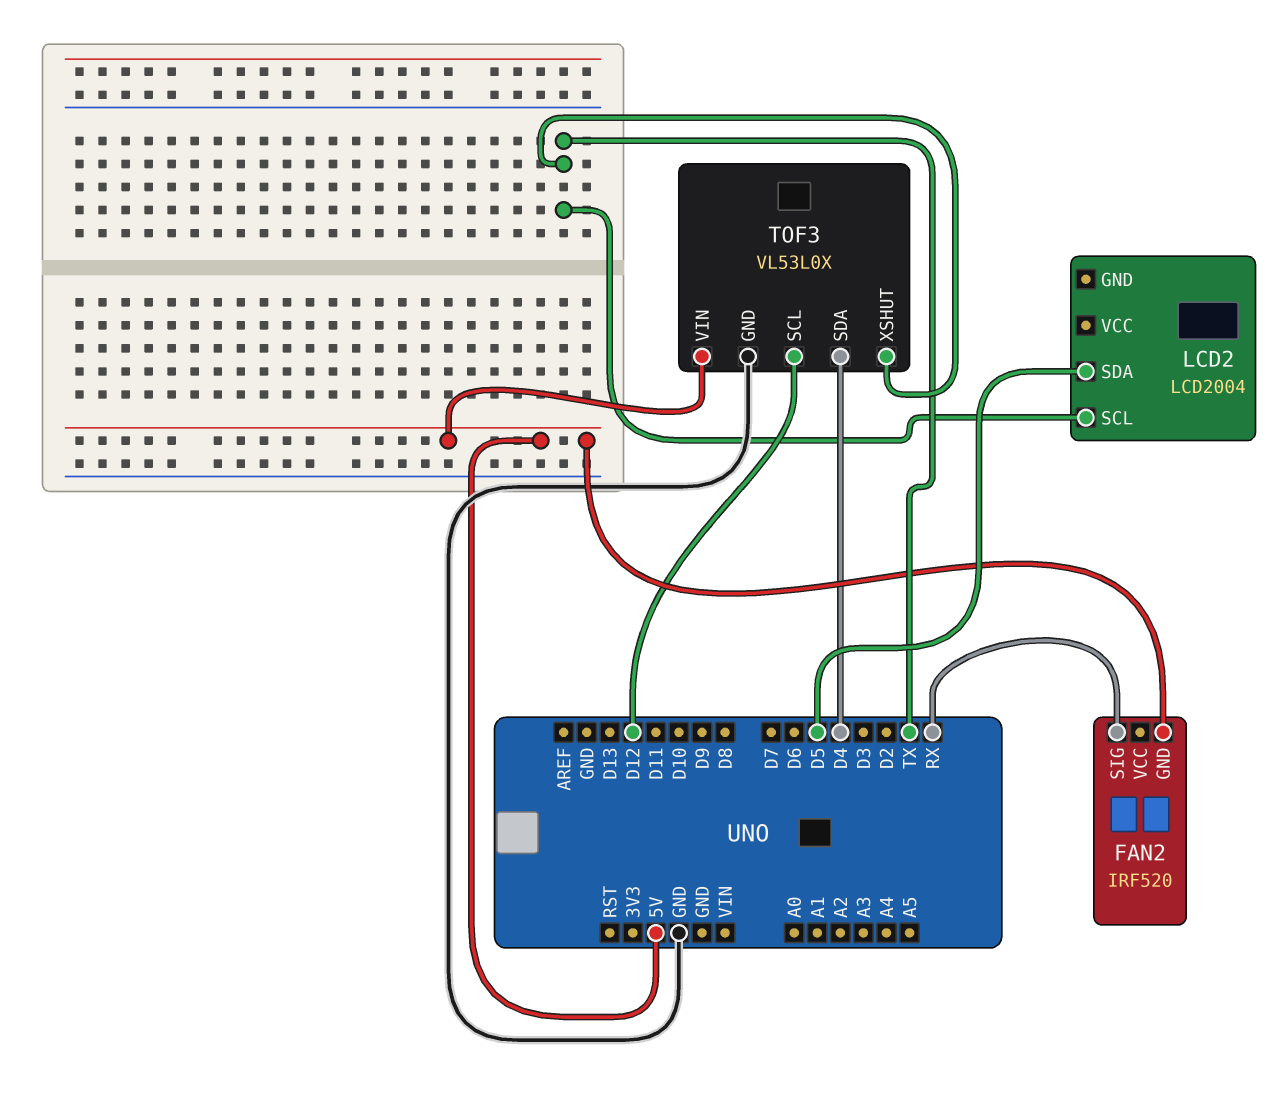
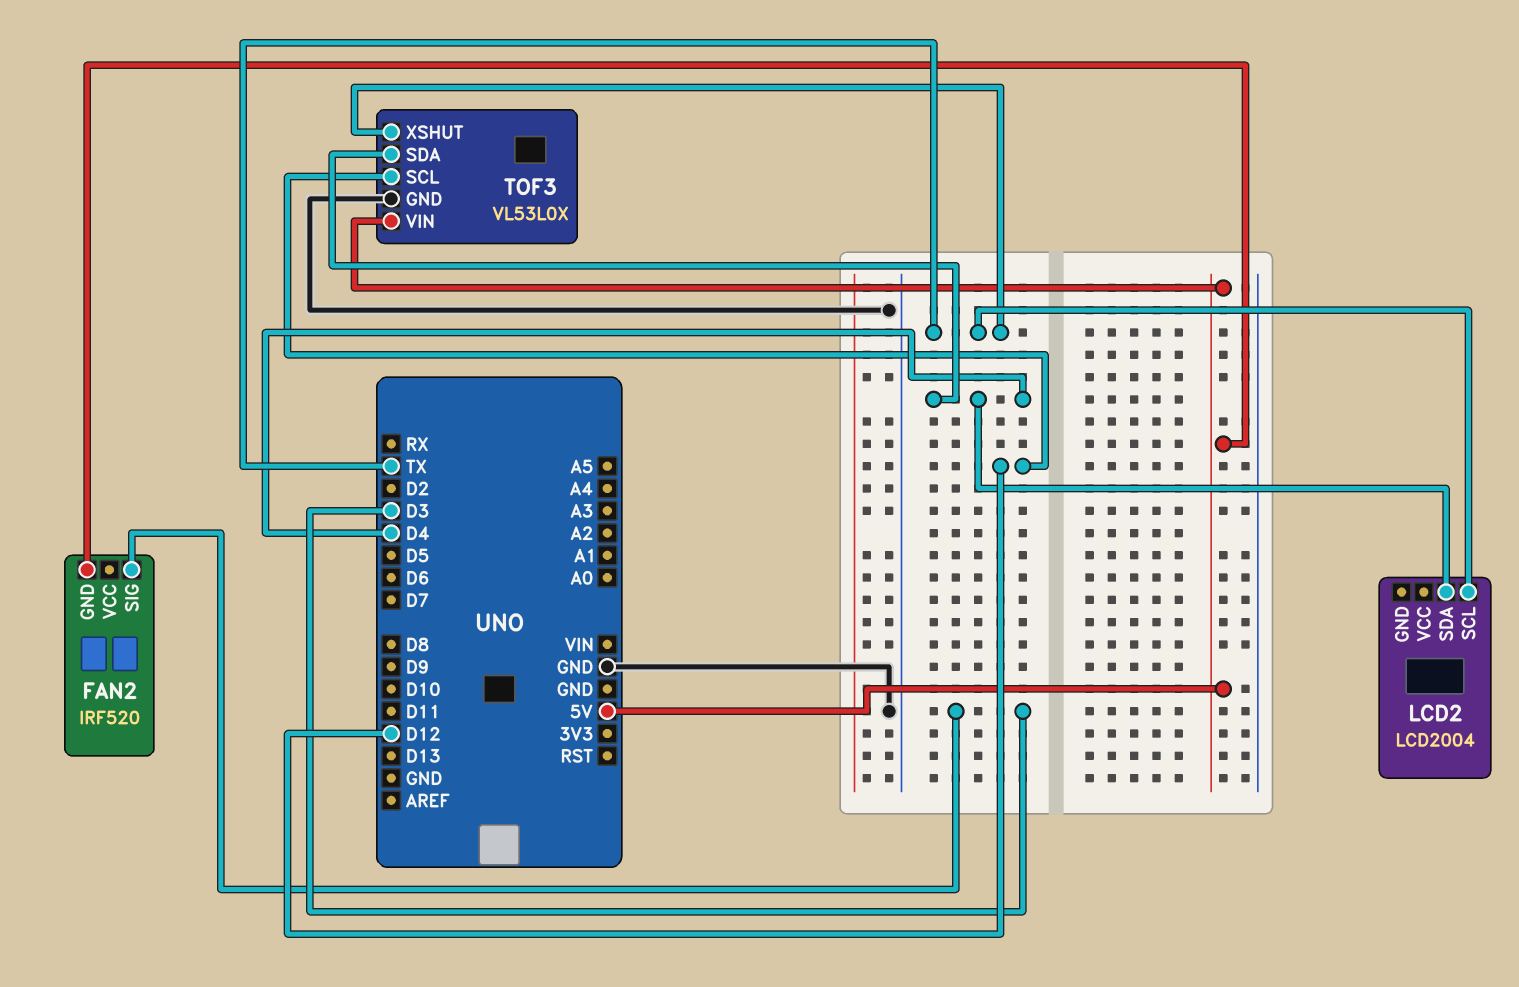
FAN2 pin SIG: RX -> D3
LCD2 pin SDA: D5 -> D4

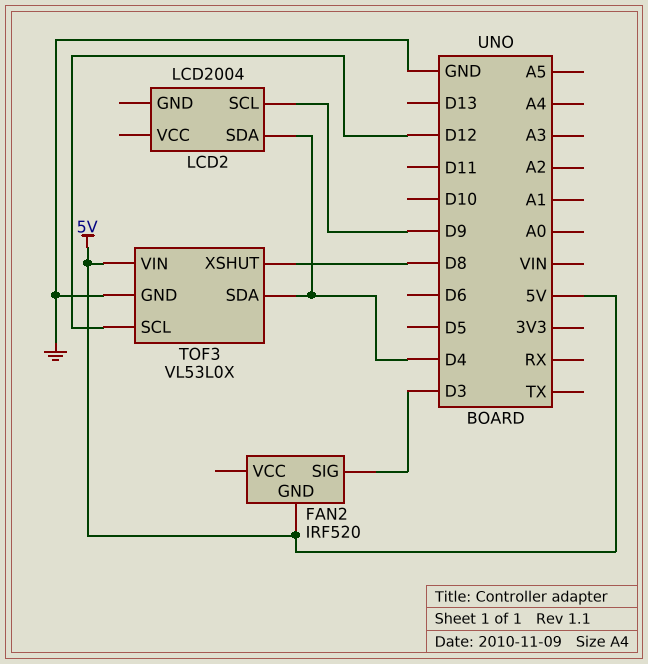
LCD2 pin SCL: TX -> D9
TOF3 pin XSHUT: TX -> D8

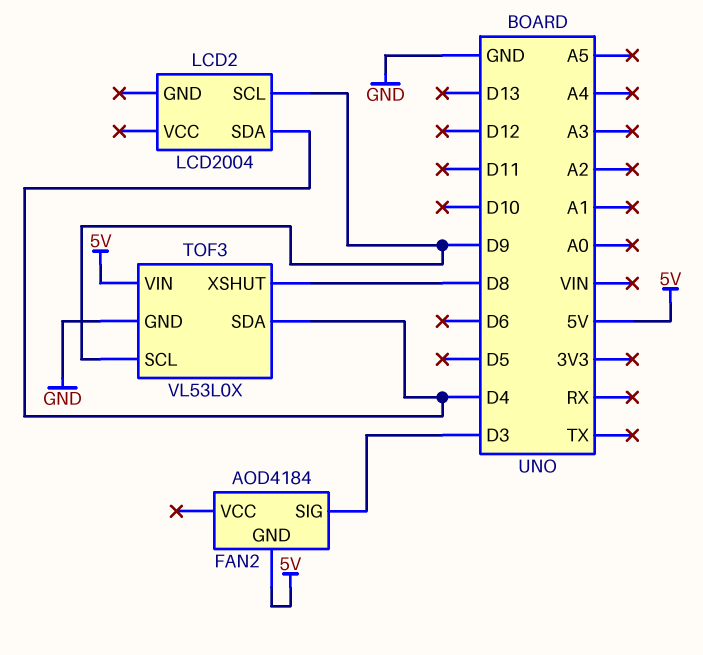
FAN2: IRF520 -> AOD4184
TOF3 pin SCL: D12 -> D9

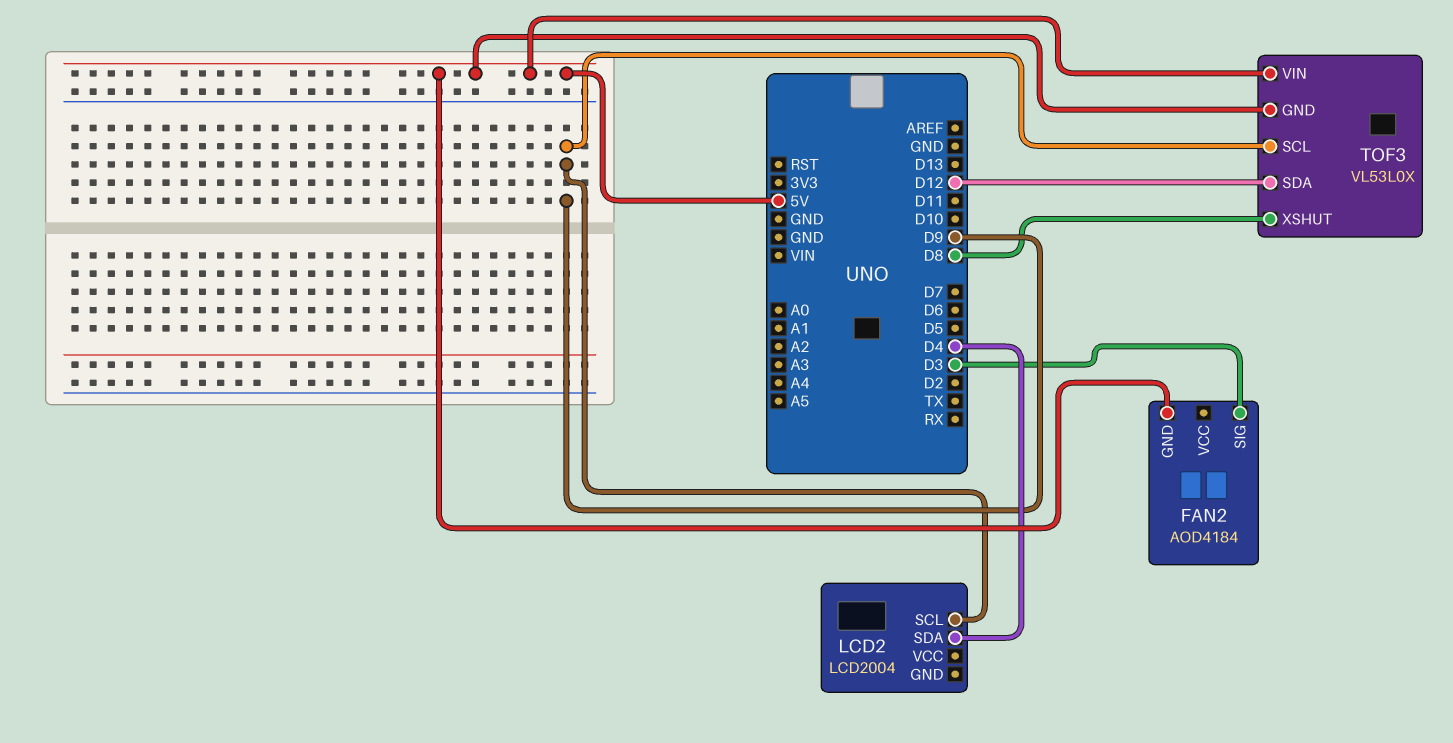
TOF3 pin GND: GND -> 5V
TOF3 pin SDA: D4 -> D12

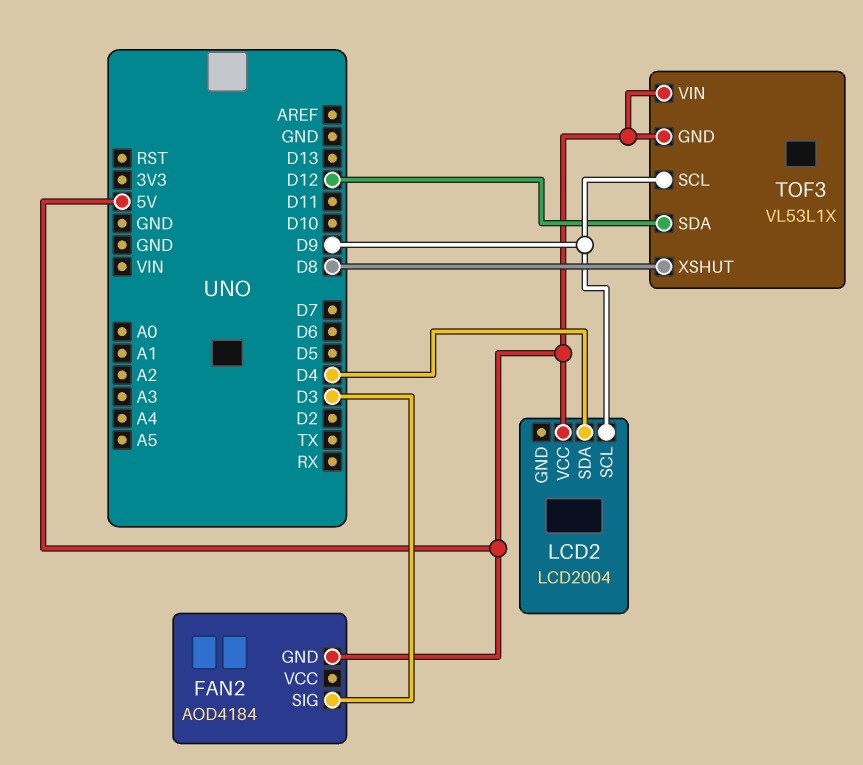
LCD2 pin VCC: none -> 5V
TOF3: VL53L0X -> VL53L1X

